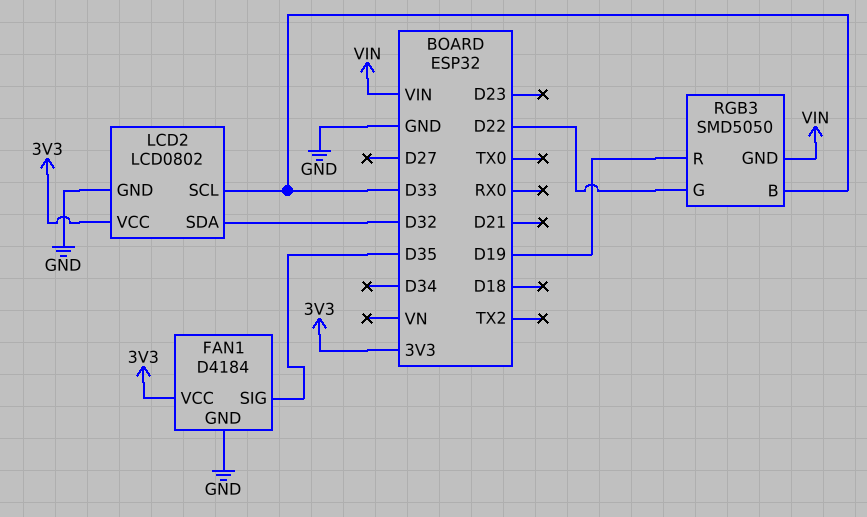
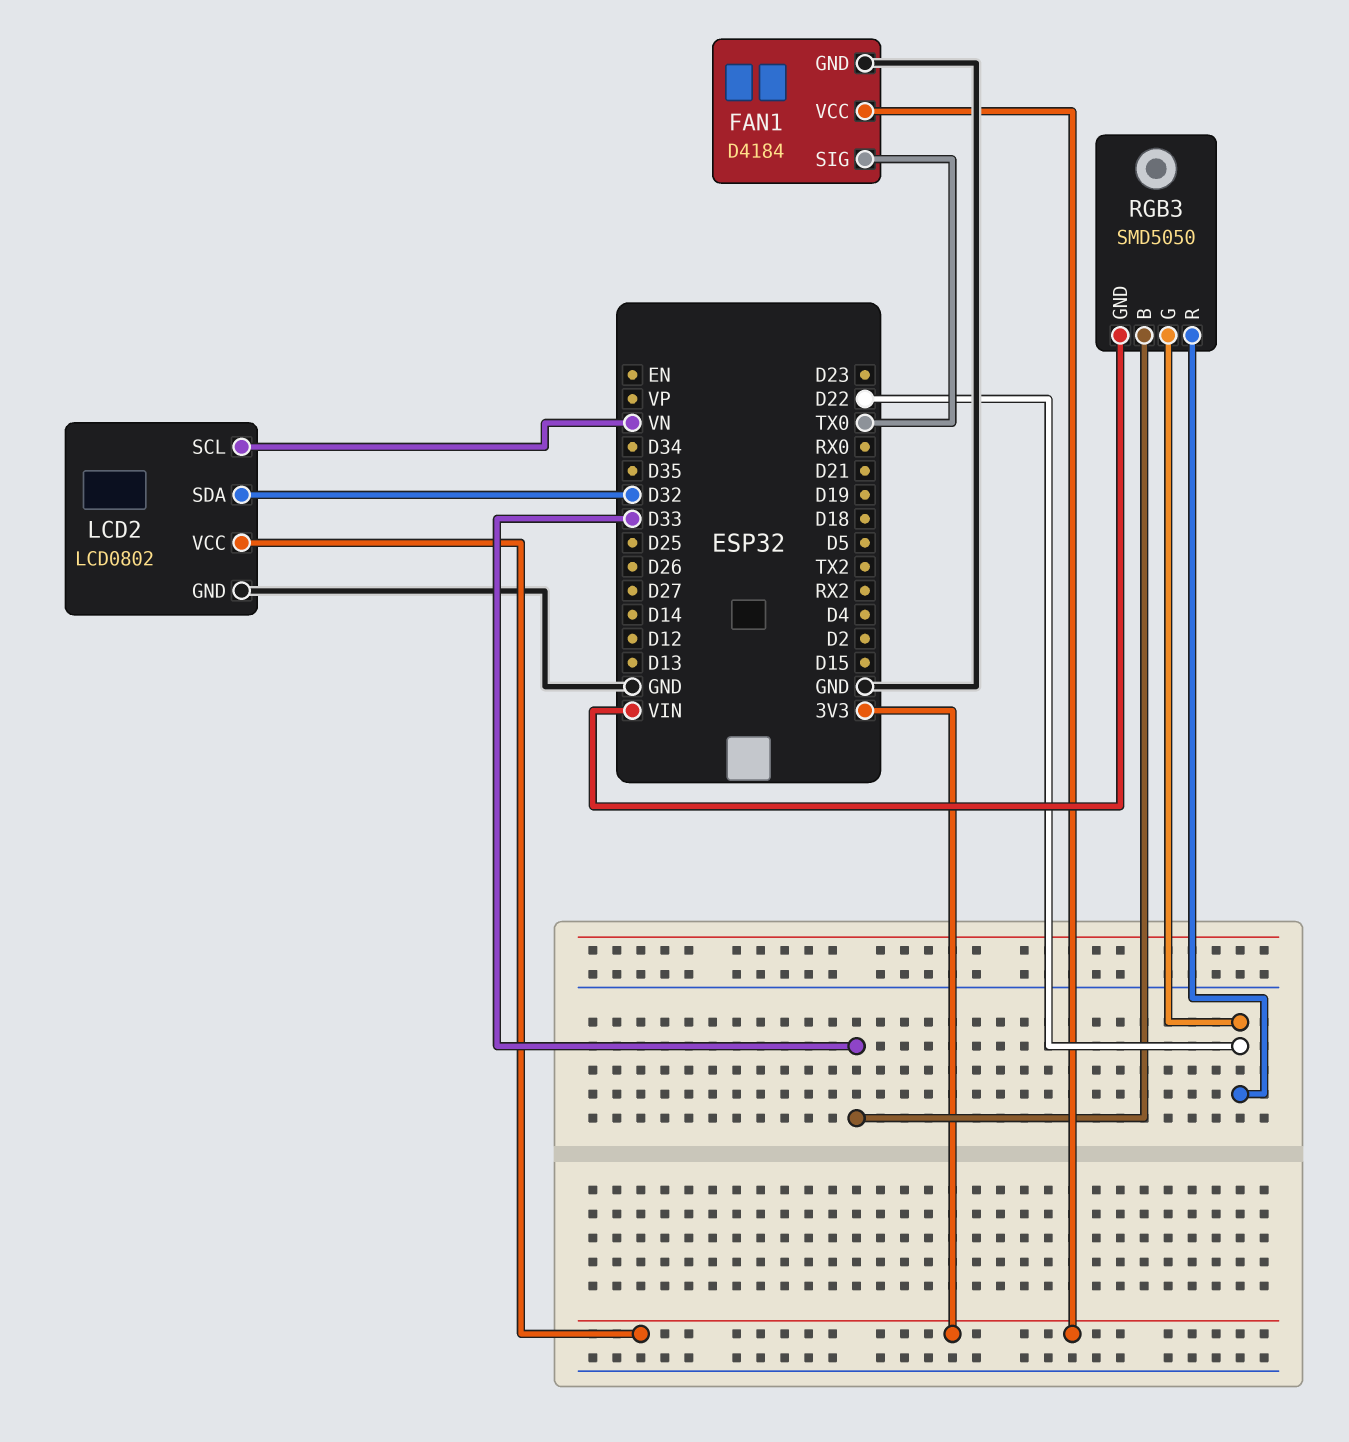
FAN1 pin SIG: D35 -> TX0
LCD2 pin SCL: D33 -> VN
RGB3 pin R: D19 -> D22

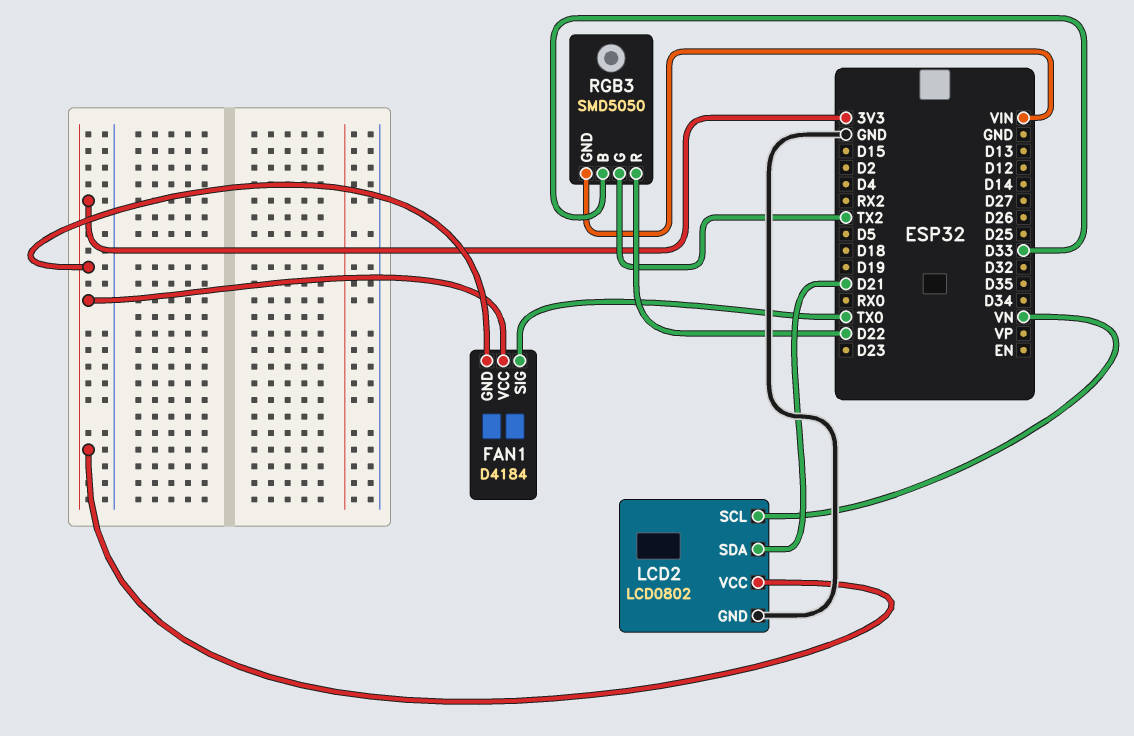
FAN1 pin GND: GND -> 3V3
LCD2 pin SDA: D32 -> D21
RGB3 pin G: D22 -> TX2

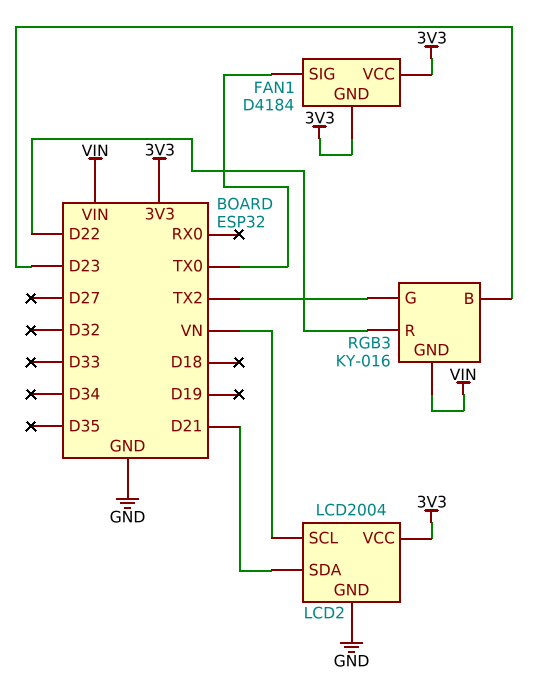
LCD2: LCD0802 -> LCD2004
RGB3: SMD5050 -> KY-016
RGB3 pin B: D33 -> D23

